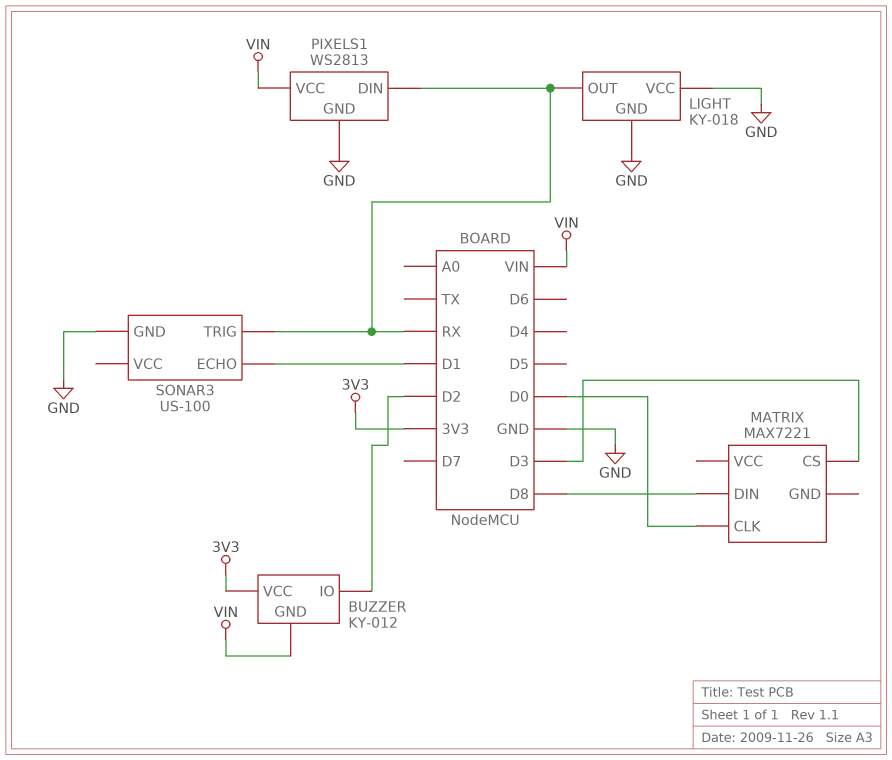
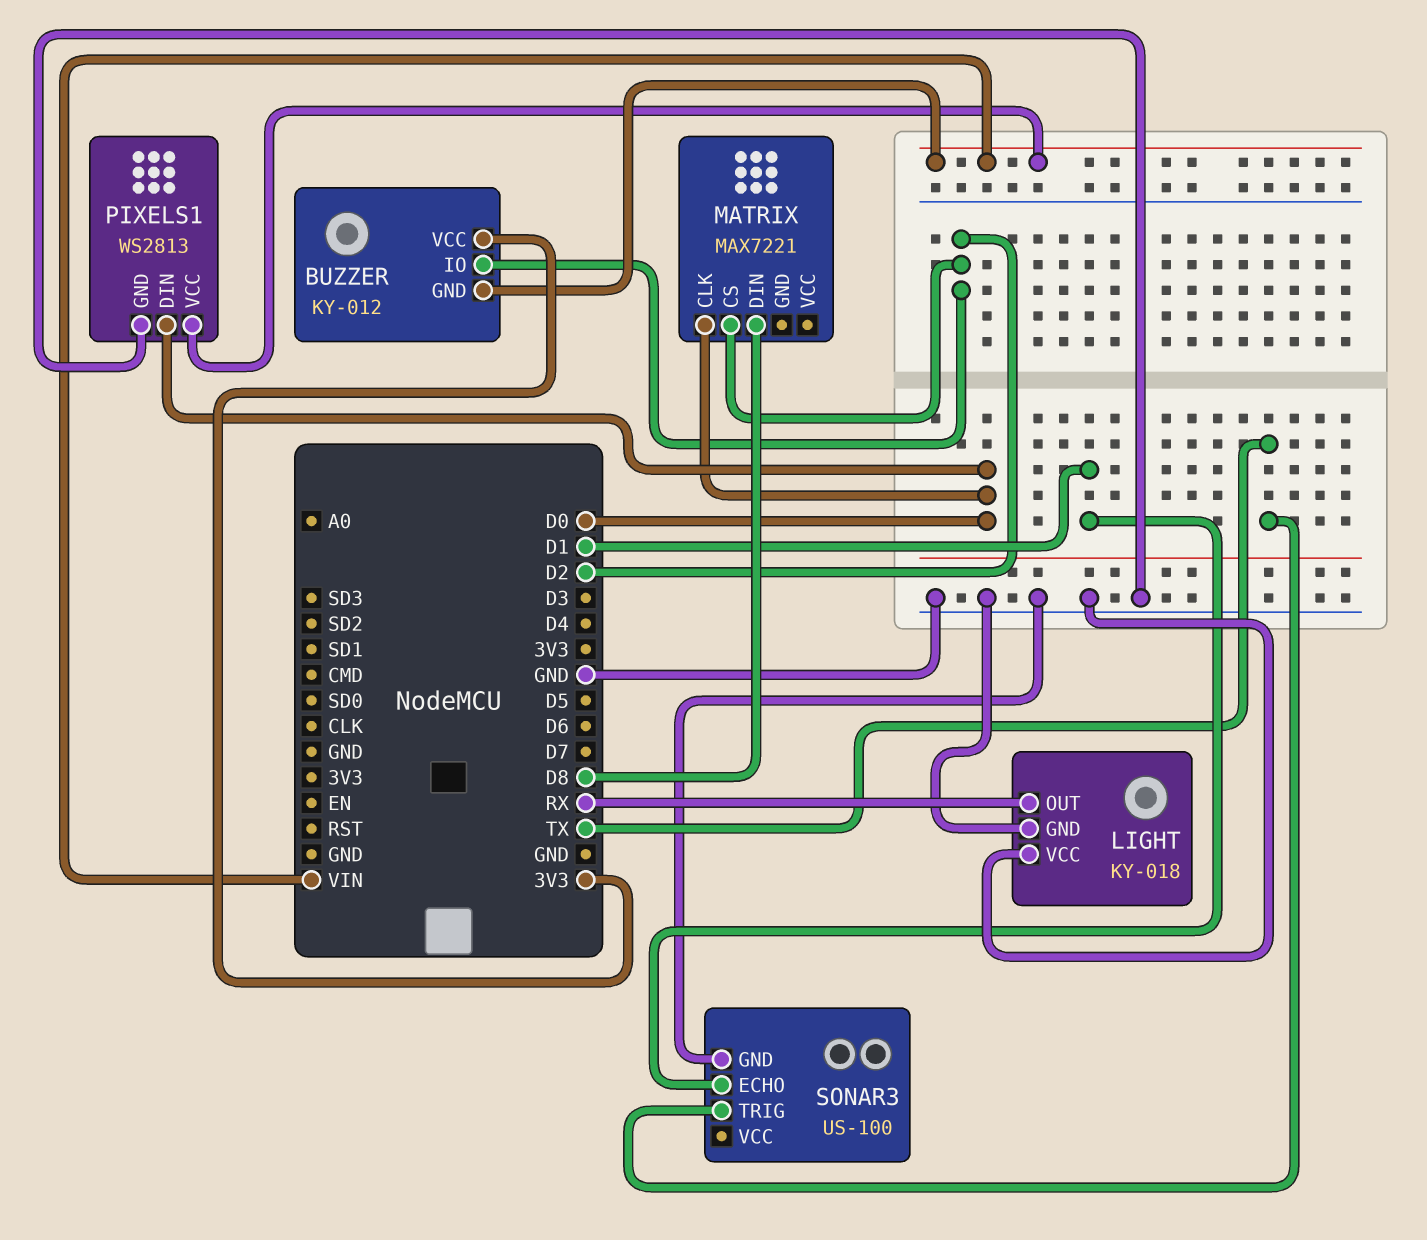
MATRIX pin CS: D3 -> D2
PIXELS1 pin DIN: RX -> D0
SONAR3 pin TRIG: RX -> TX

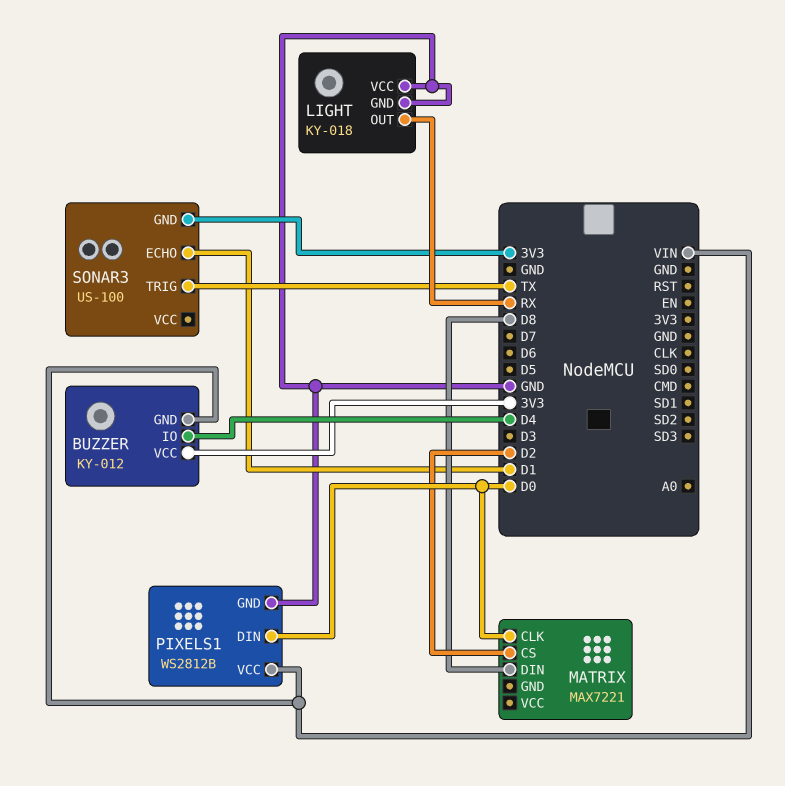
BUZZER pin IO: D2 -> D4
PIXELS1: WS2813 -> WS2812B
SONAR3 pin GND: GND -> 3V3

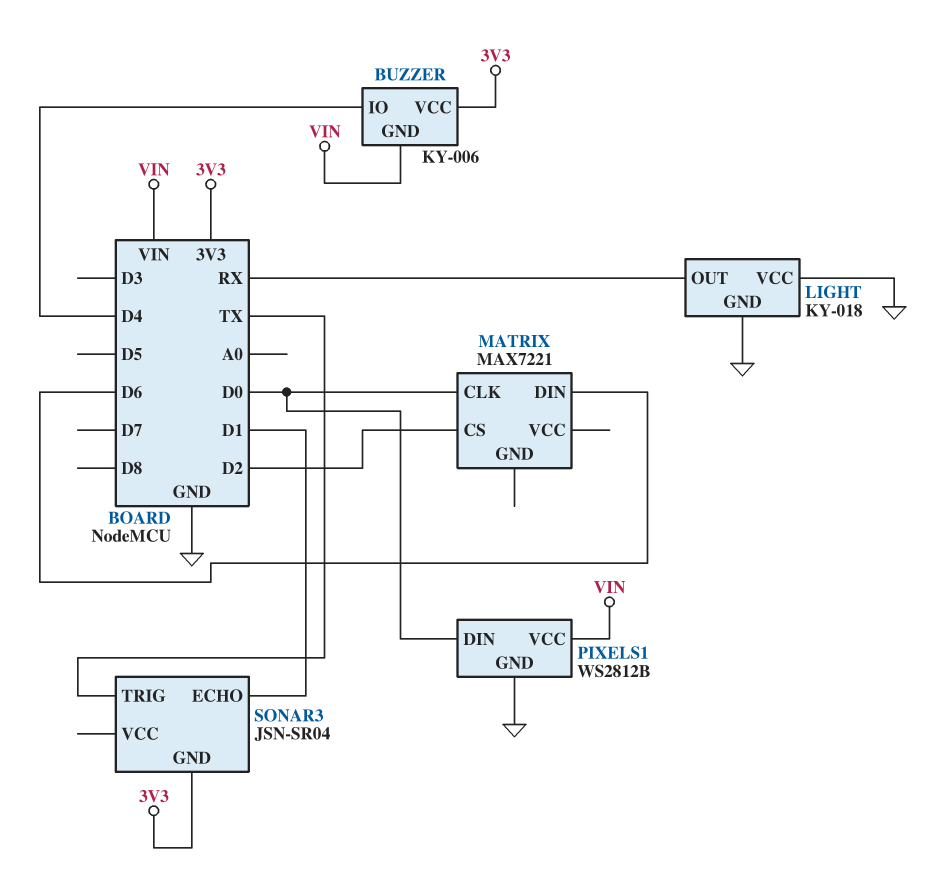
BUZZER: KY-012 -> KY-006
MATRIX pin DIN: D8 -> D6
SONAR3: US-100 -> JSN-SR04

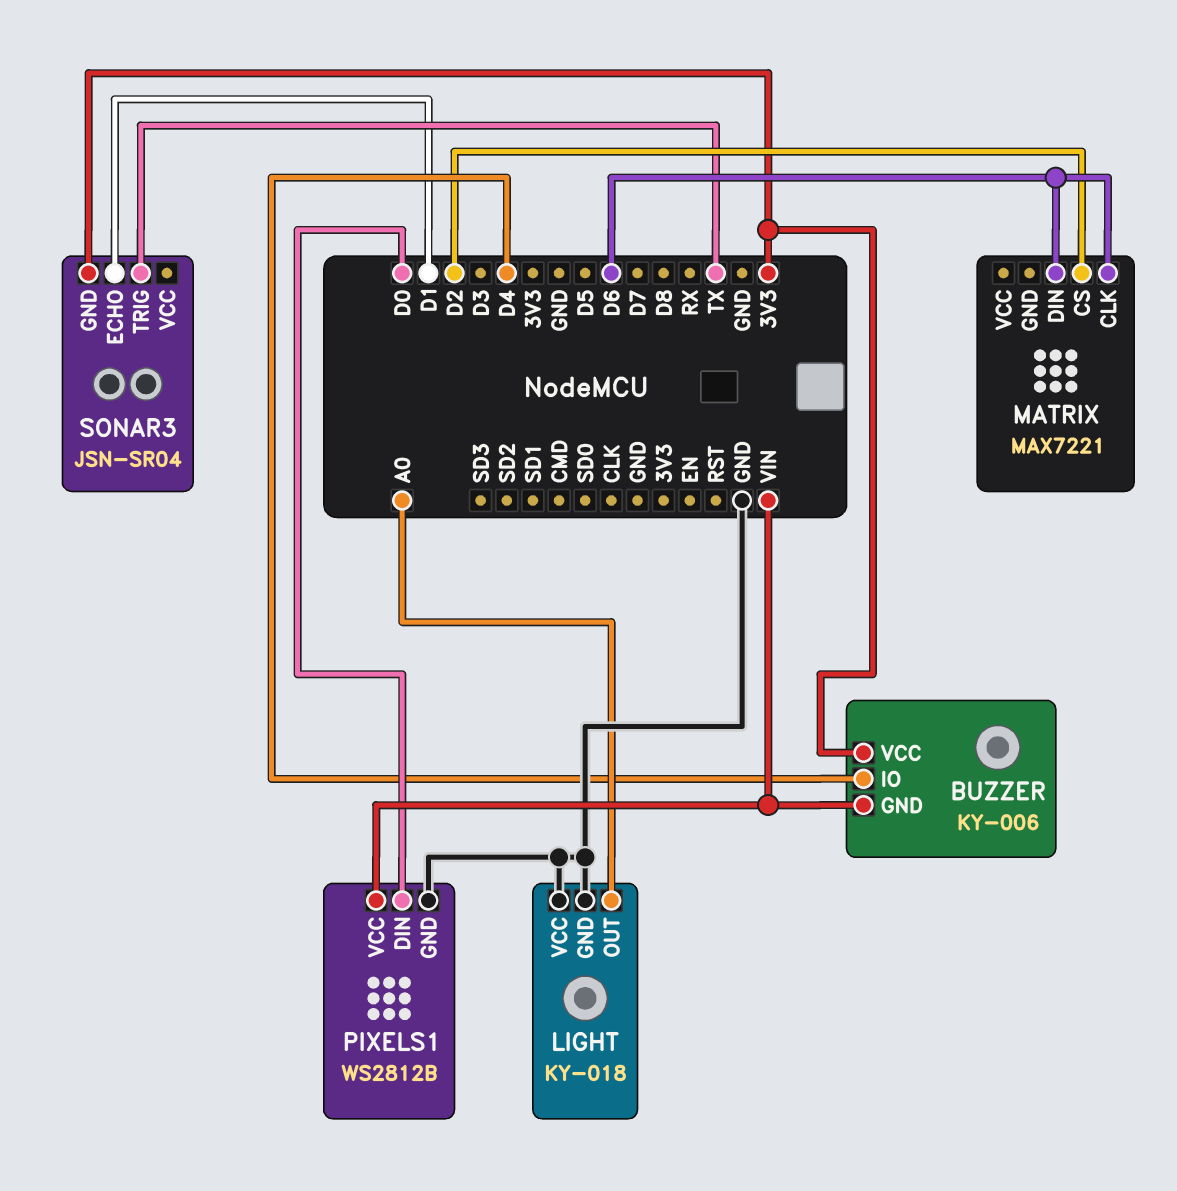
LIGHT pin OUT: RX -> A0
MATRIX pin CLK: D0 -> D6

